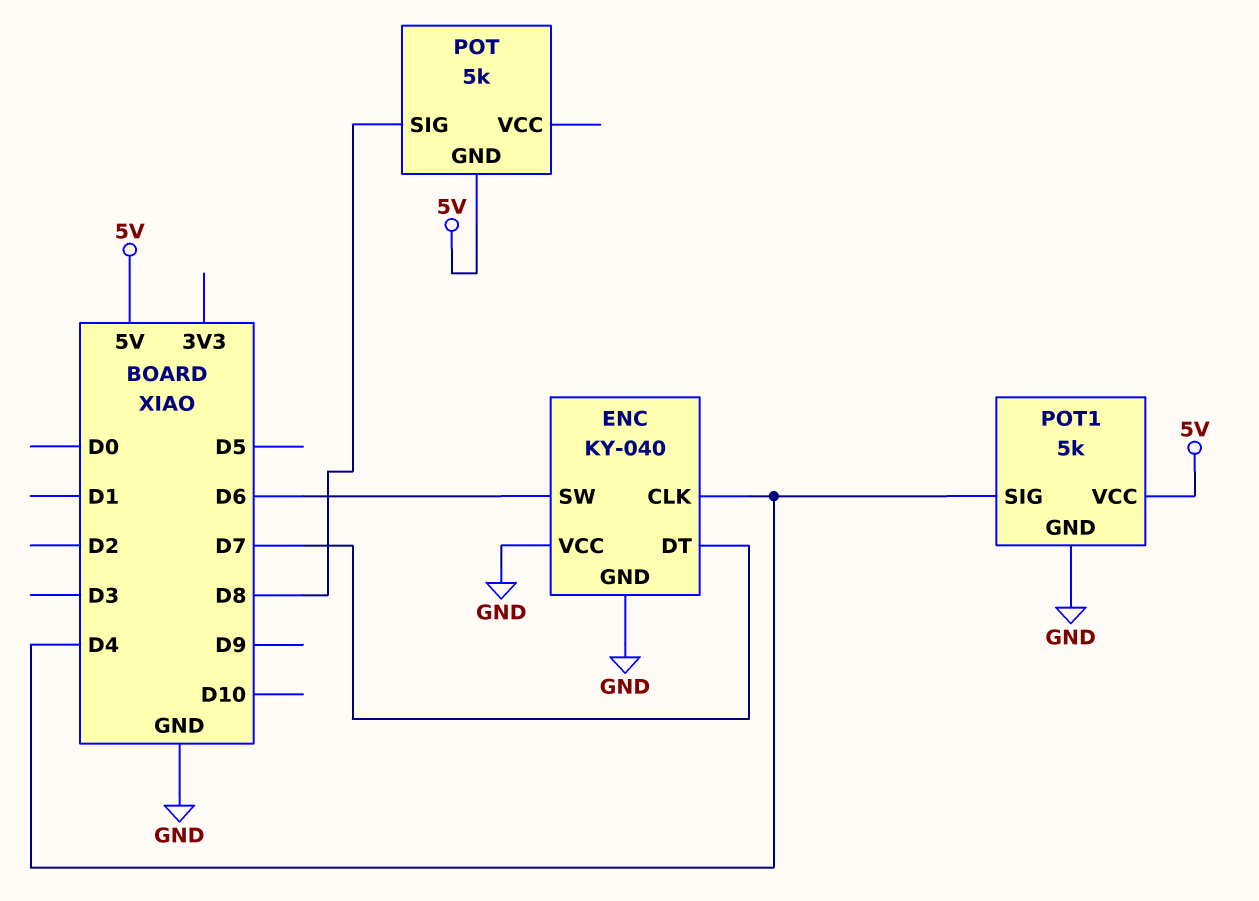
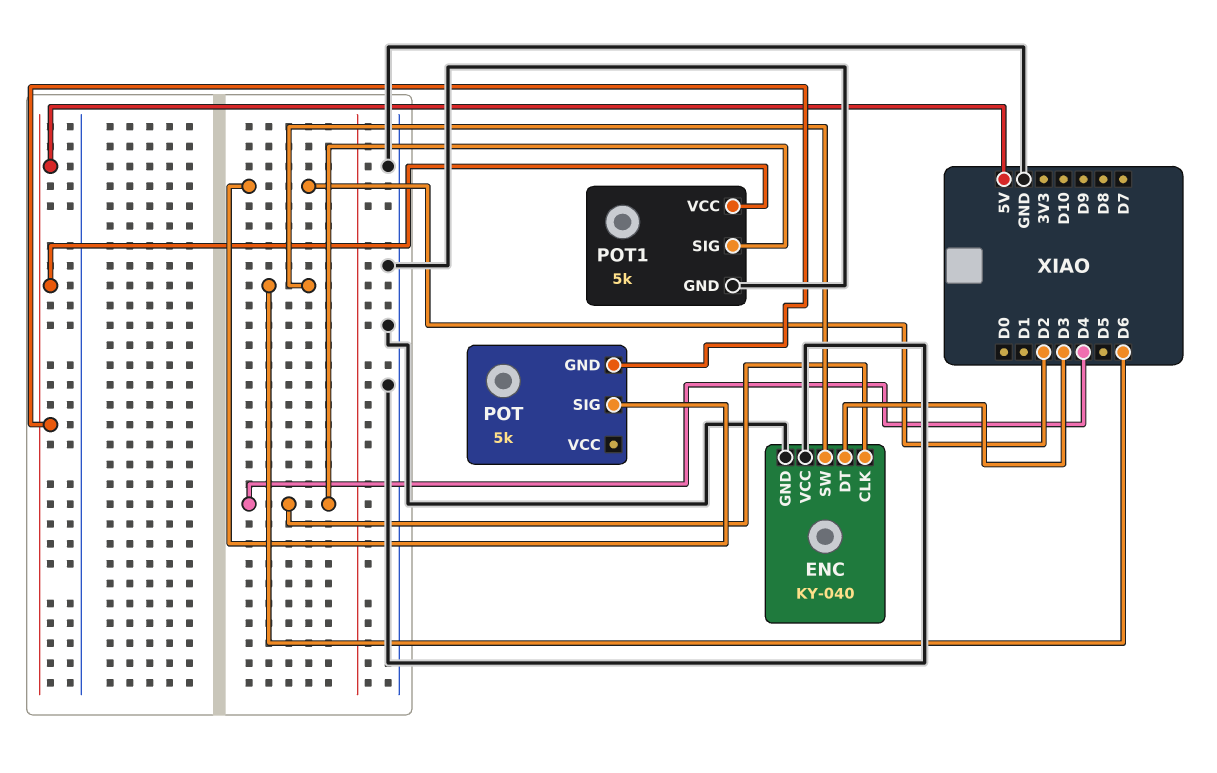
ENC pin DT: D7 -> D3
POT pin SIG: D8 -> D2

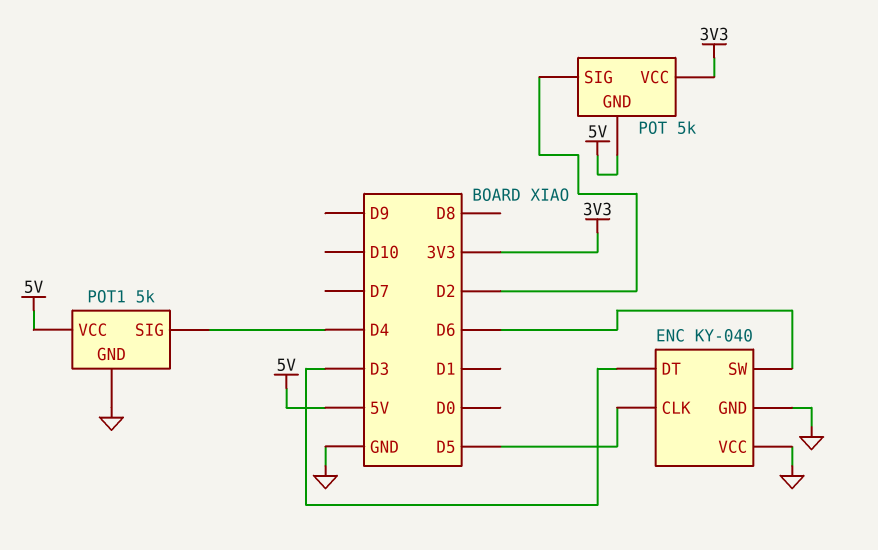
ENC pin CLK: D4 -> D5
POT pin VCC: none -> 3V3

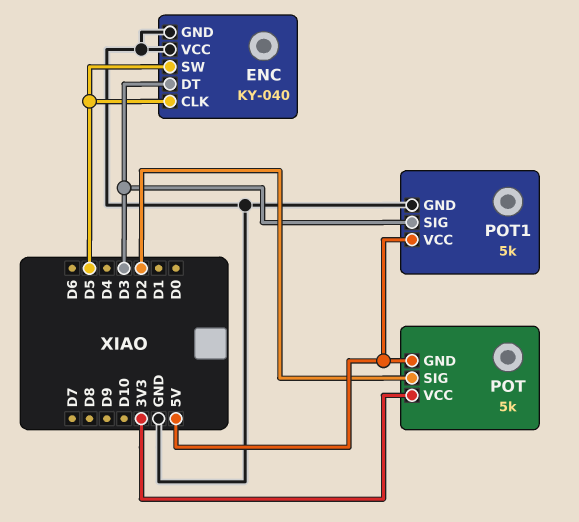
ENC pin SW: D6 -> D5
POT1 pin SIG: D4 -> D3

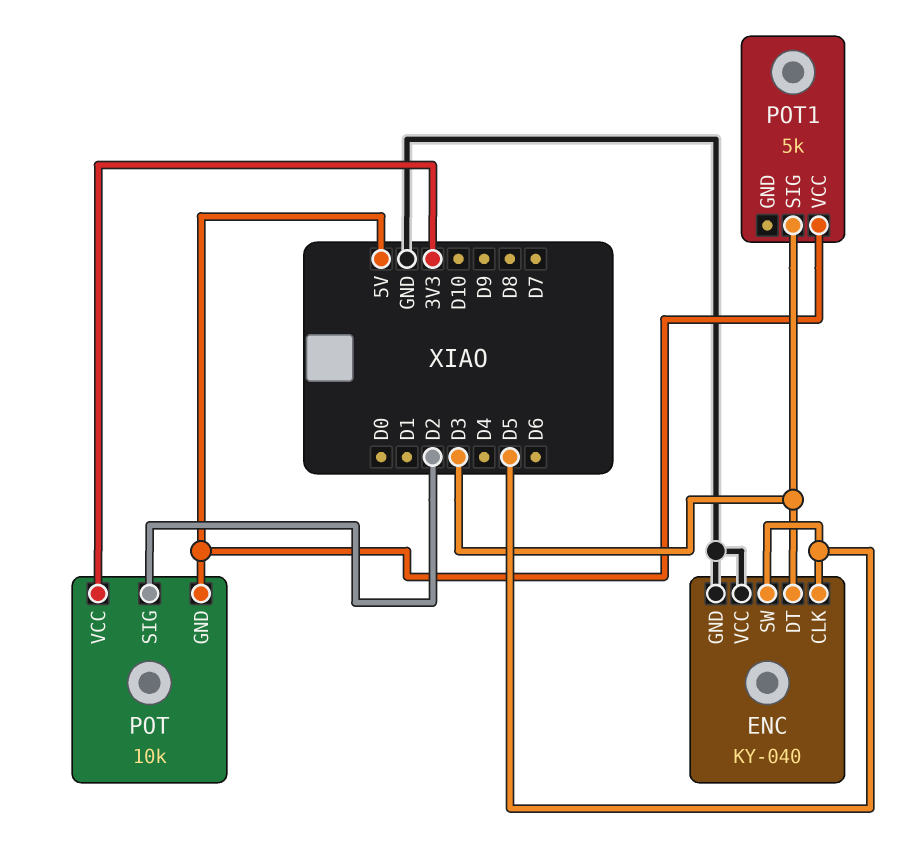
POT: 5k -> 10k
POT1 pin GND: GND -> none

